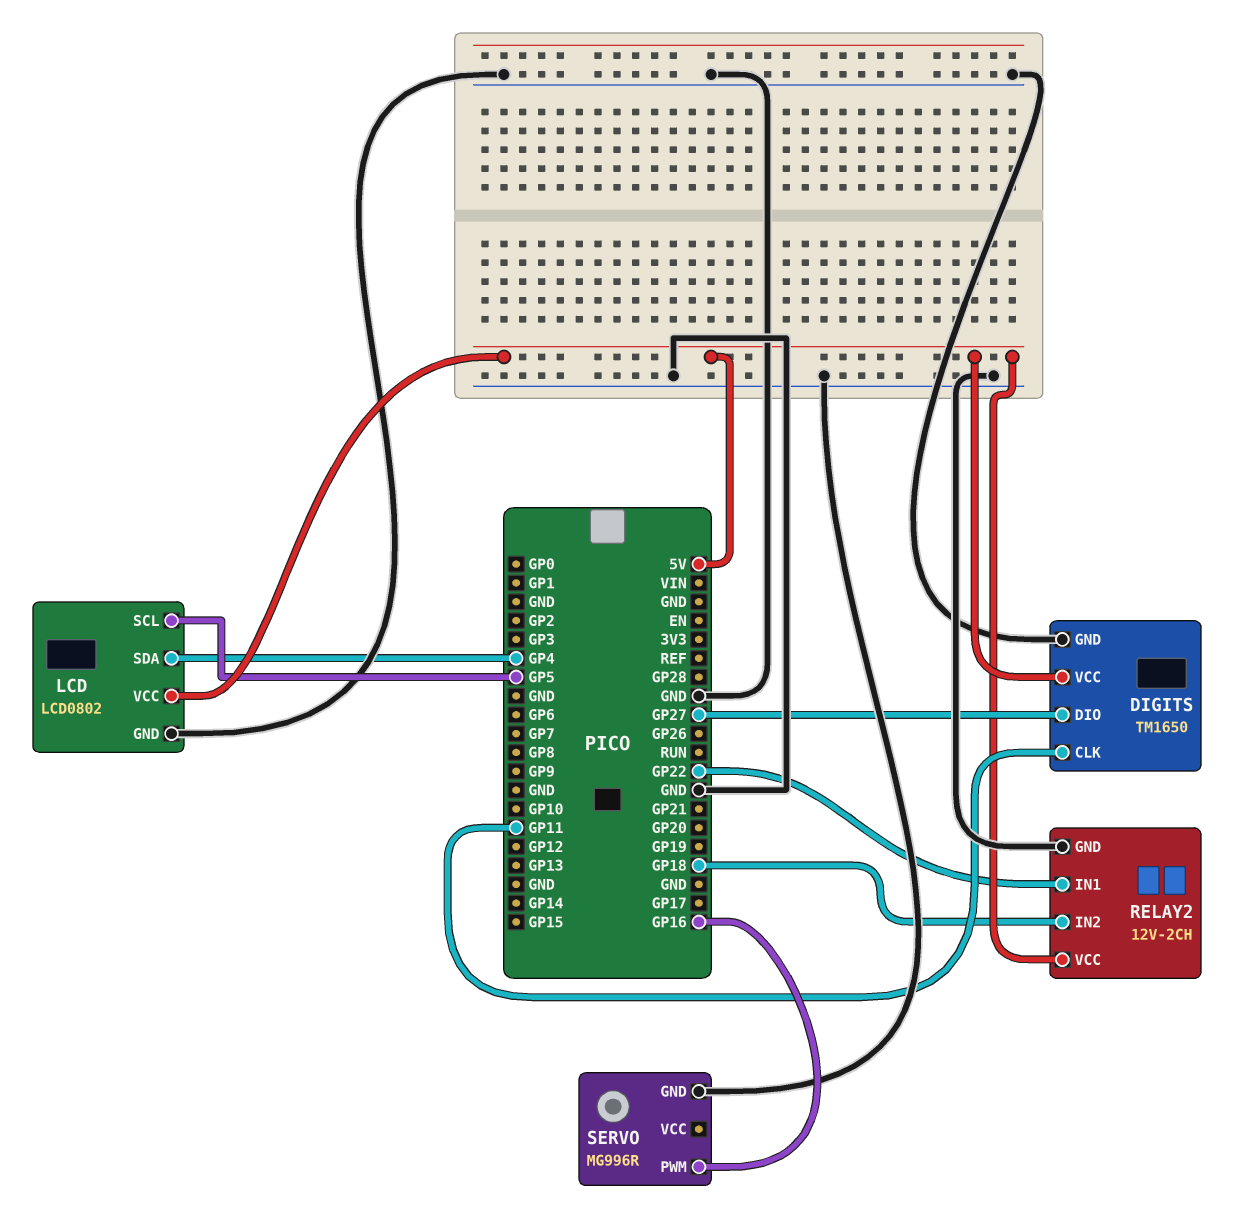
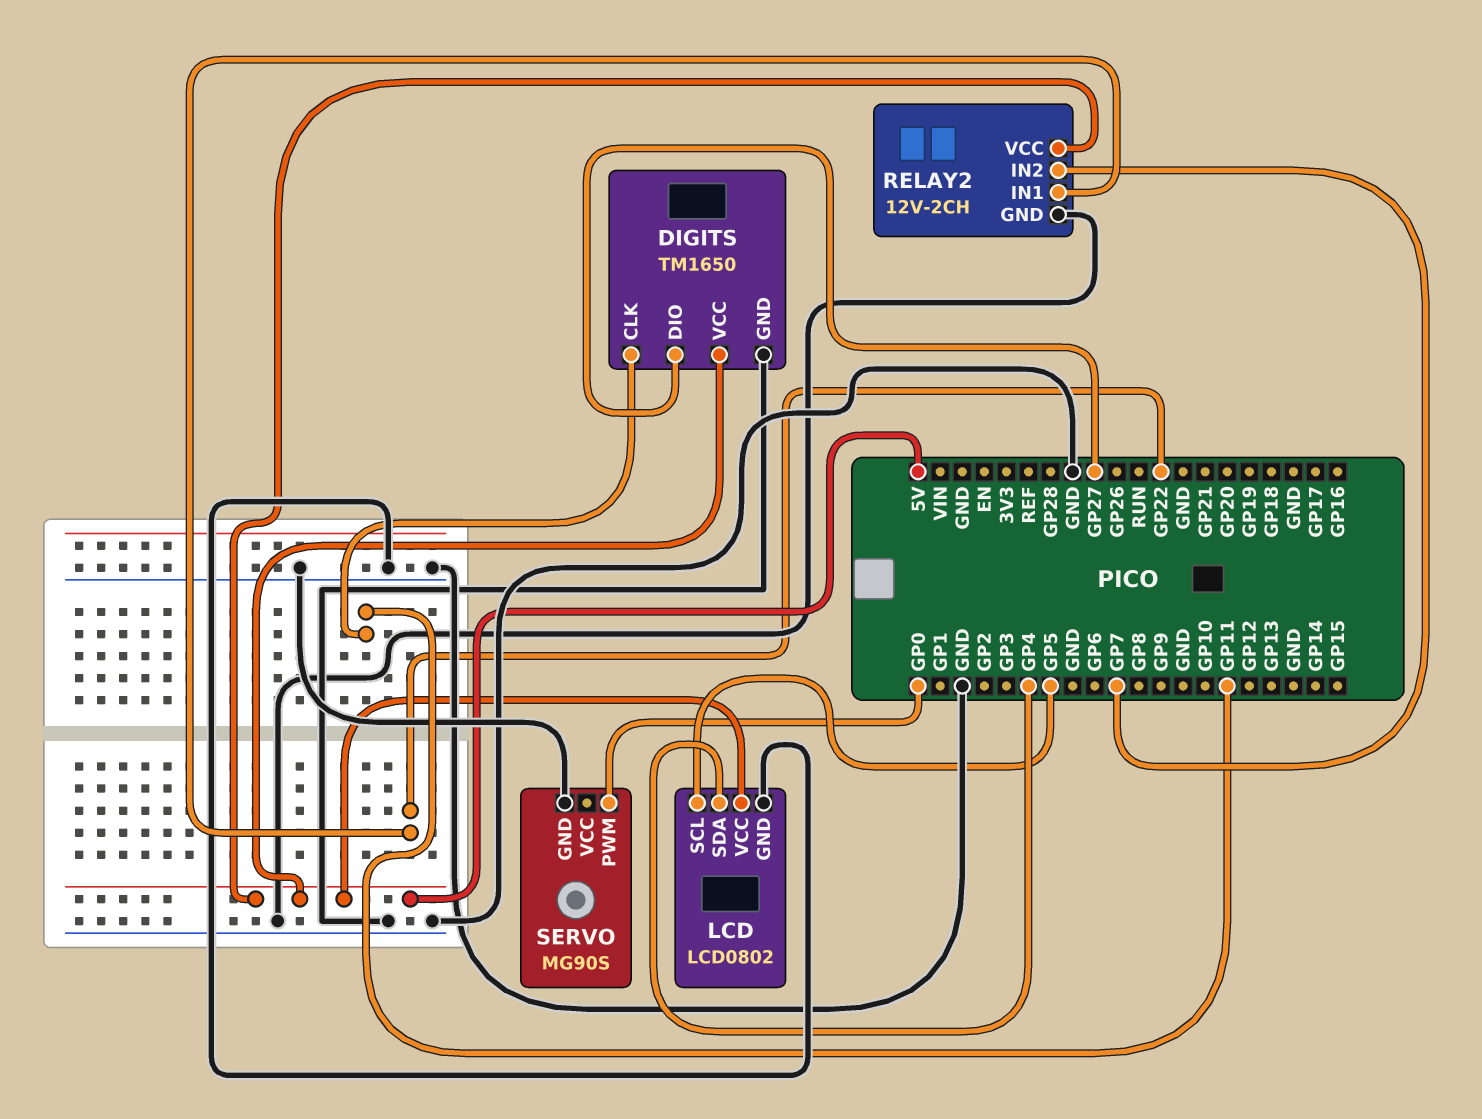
RELAY2 pin IN2: GP18 -> GP7
SERVO: MG996R -> MG90S
SERVO pin PWM: GP16 -> GP0

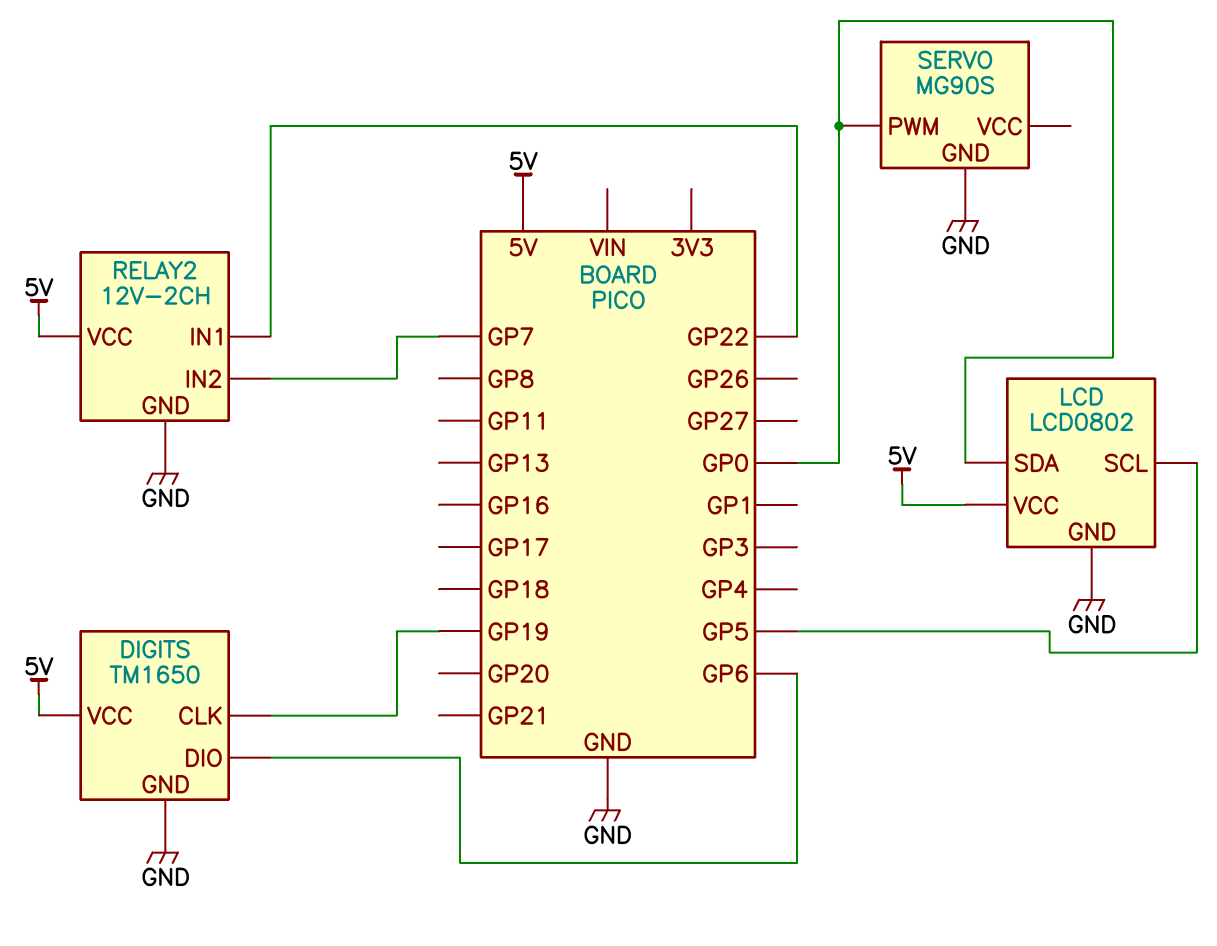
DIGITS pin CLK: GP11 -> GP19
DIGITS pin DIO: GP27 -> GP6
LCD pin SDA: GP4 -> GP0

